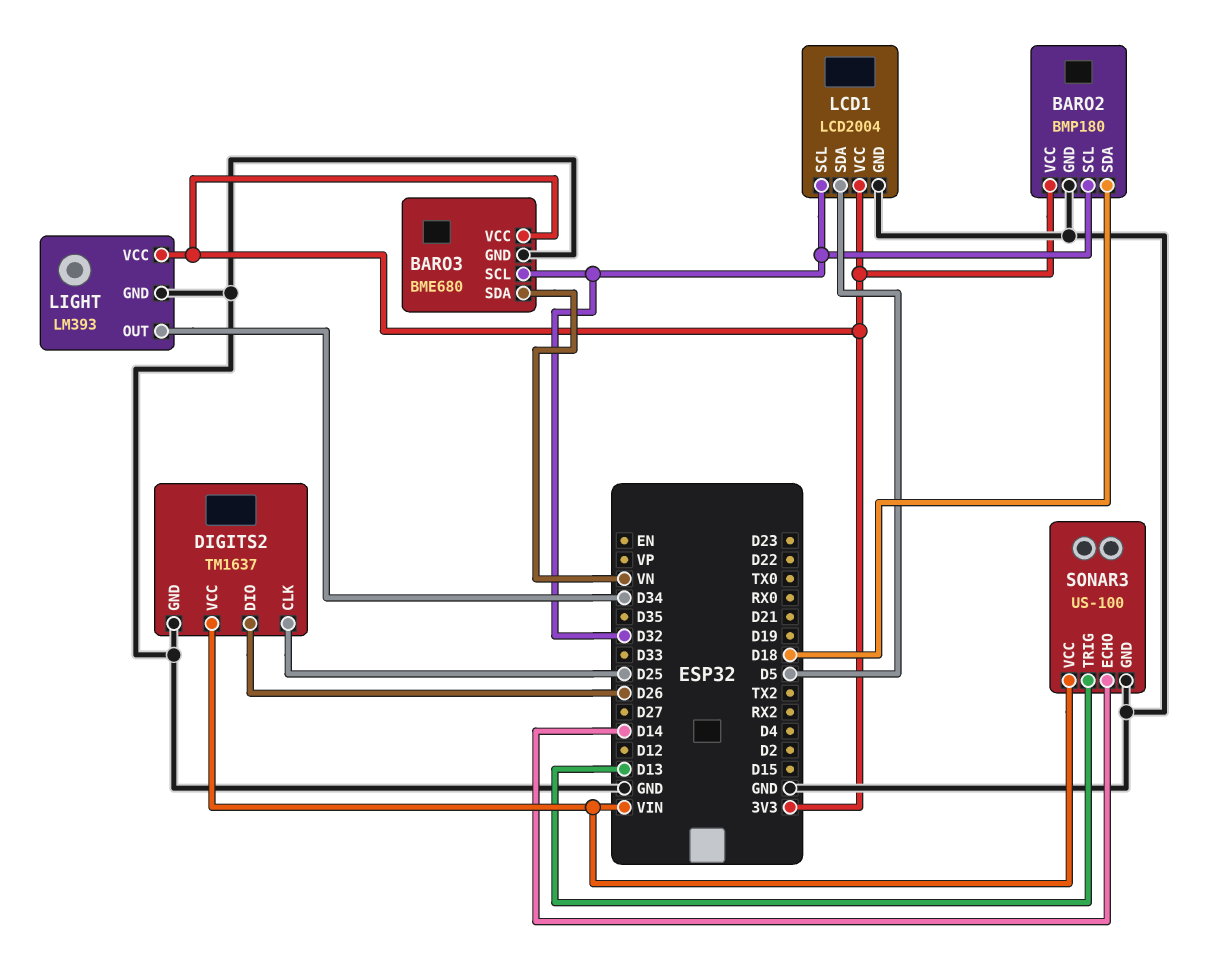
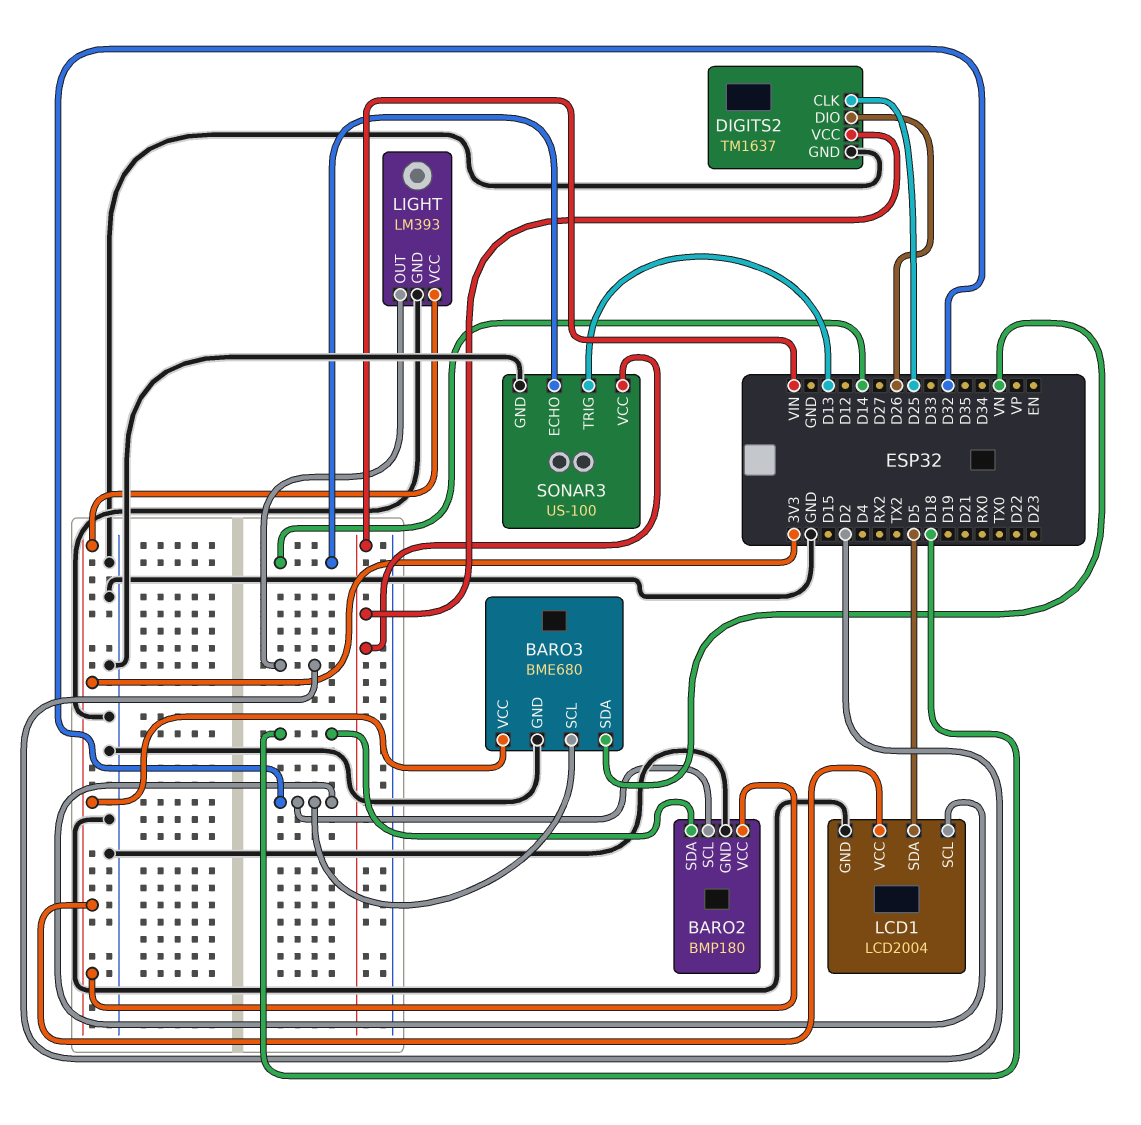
LIGHT pin OUT: D34 -> D2

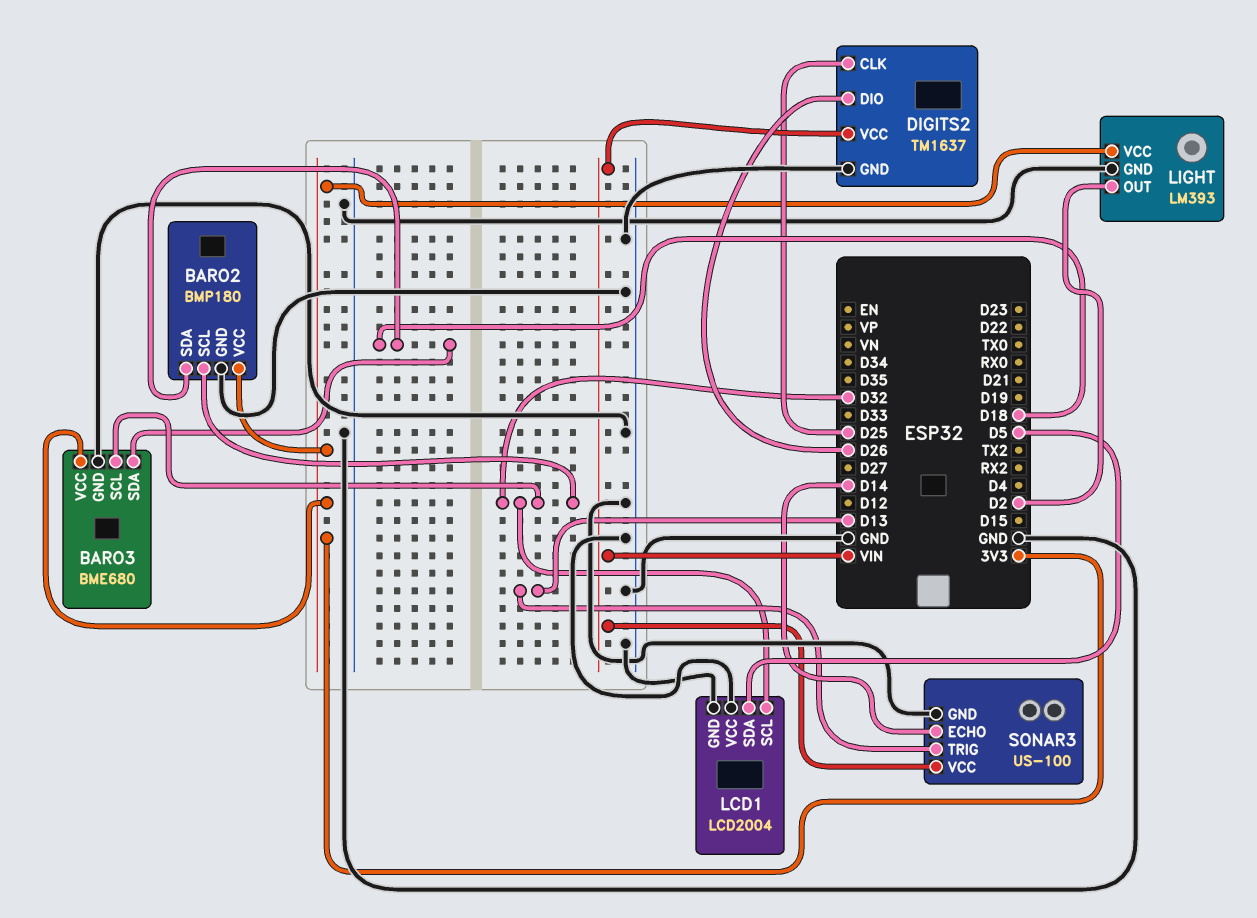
BARO3 pin SDA: VN -> D18
LCD1 pin VCC: 3V3 -> GND

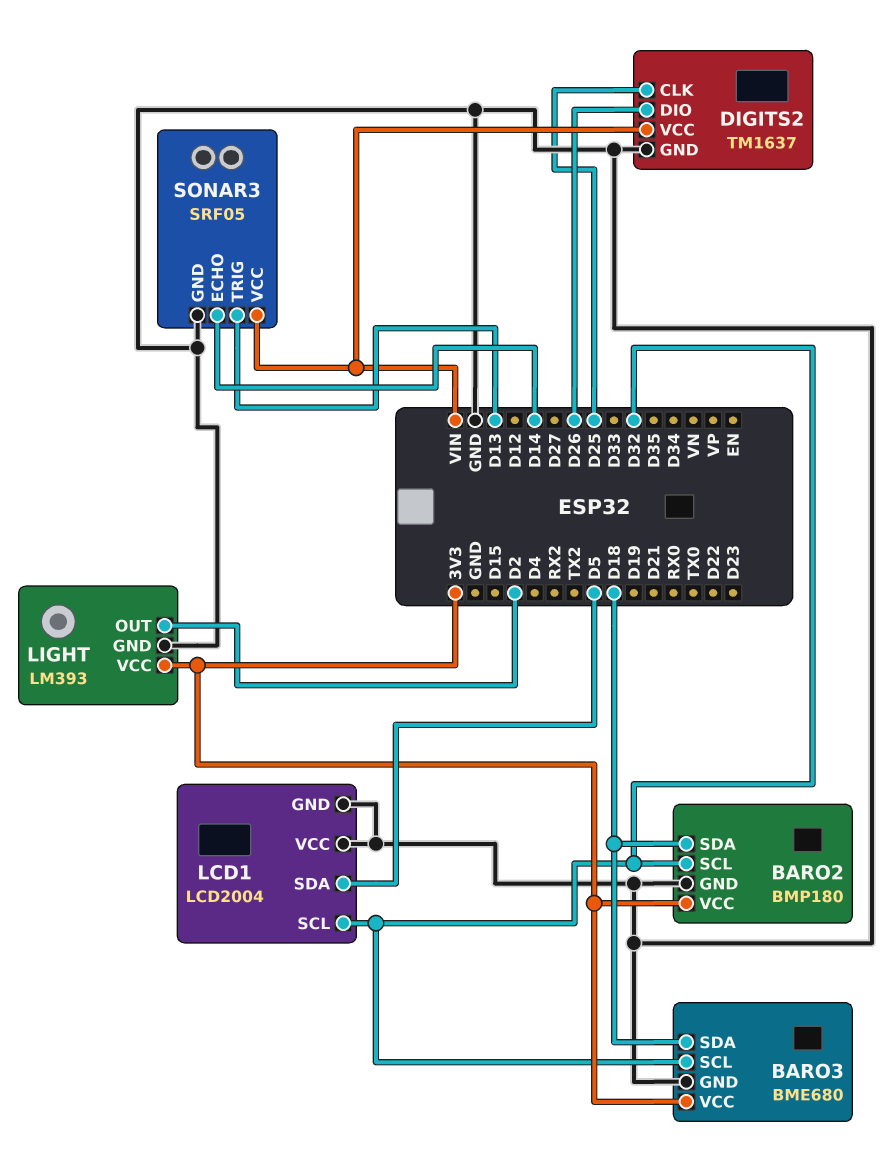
SONAR3: US-100 -> SRF05

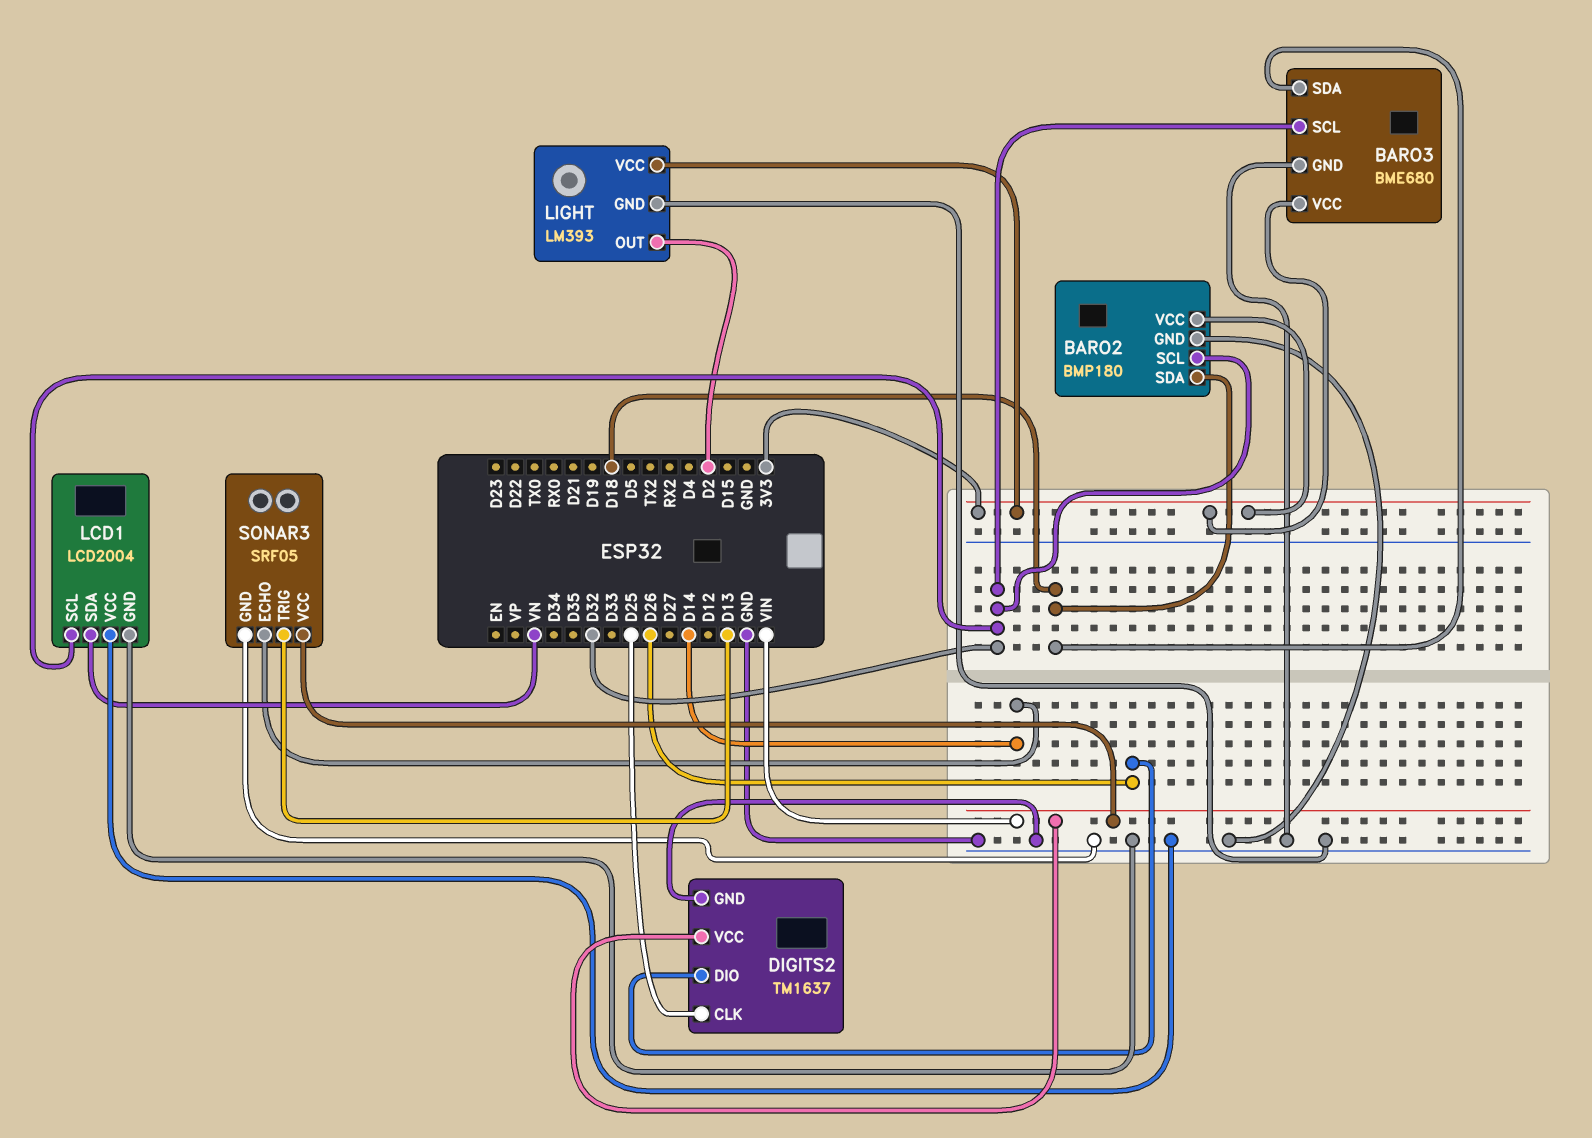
LCD1 pin SDA: D5 -> VN

